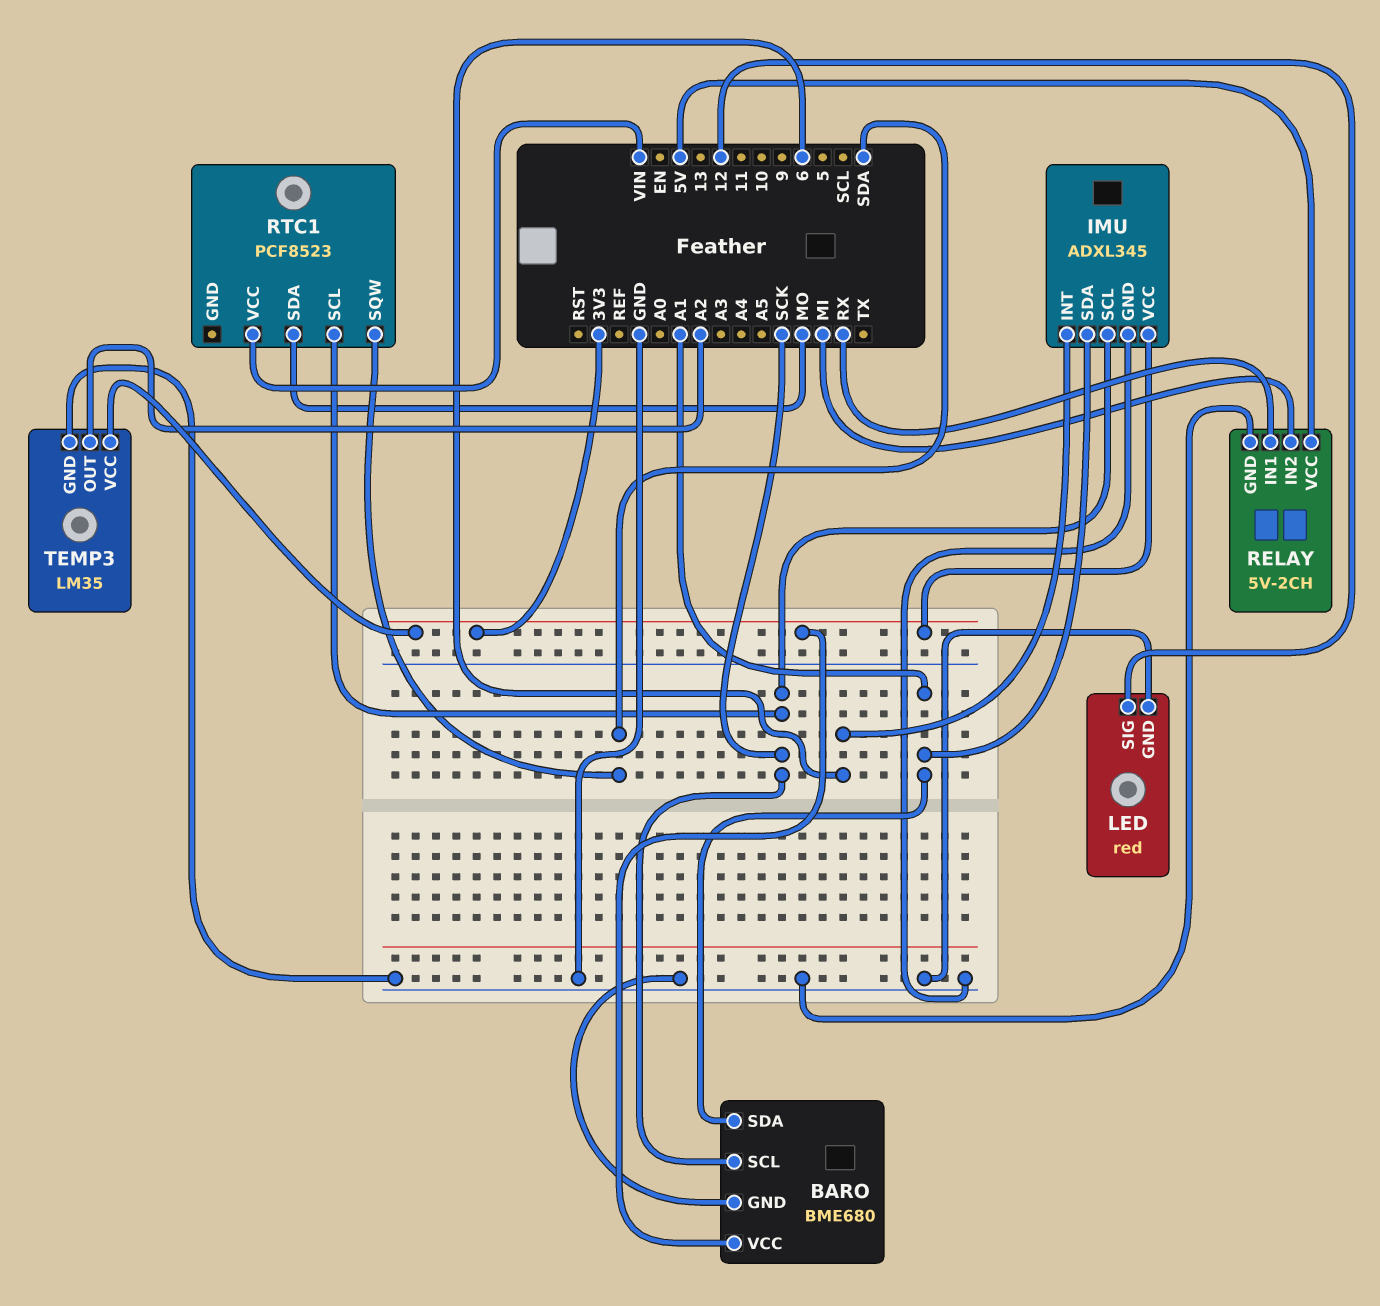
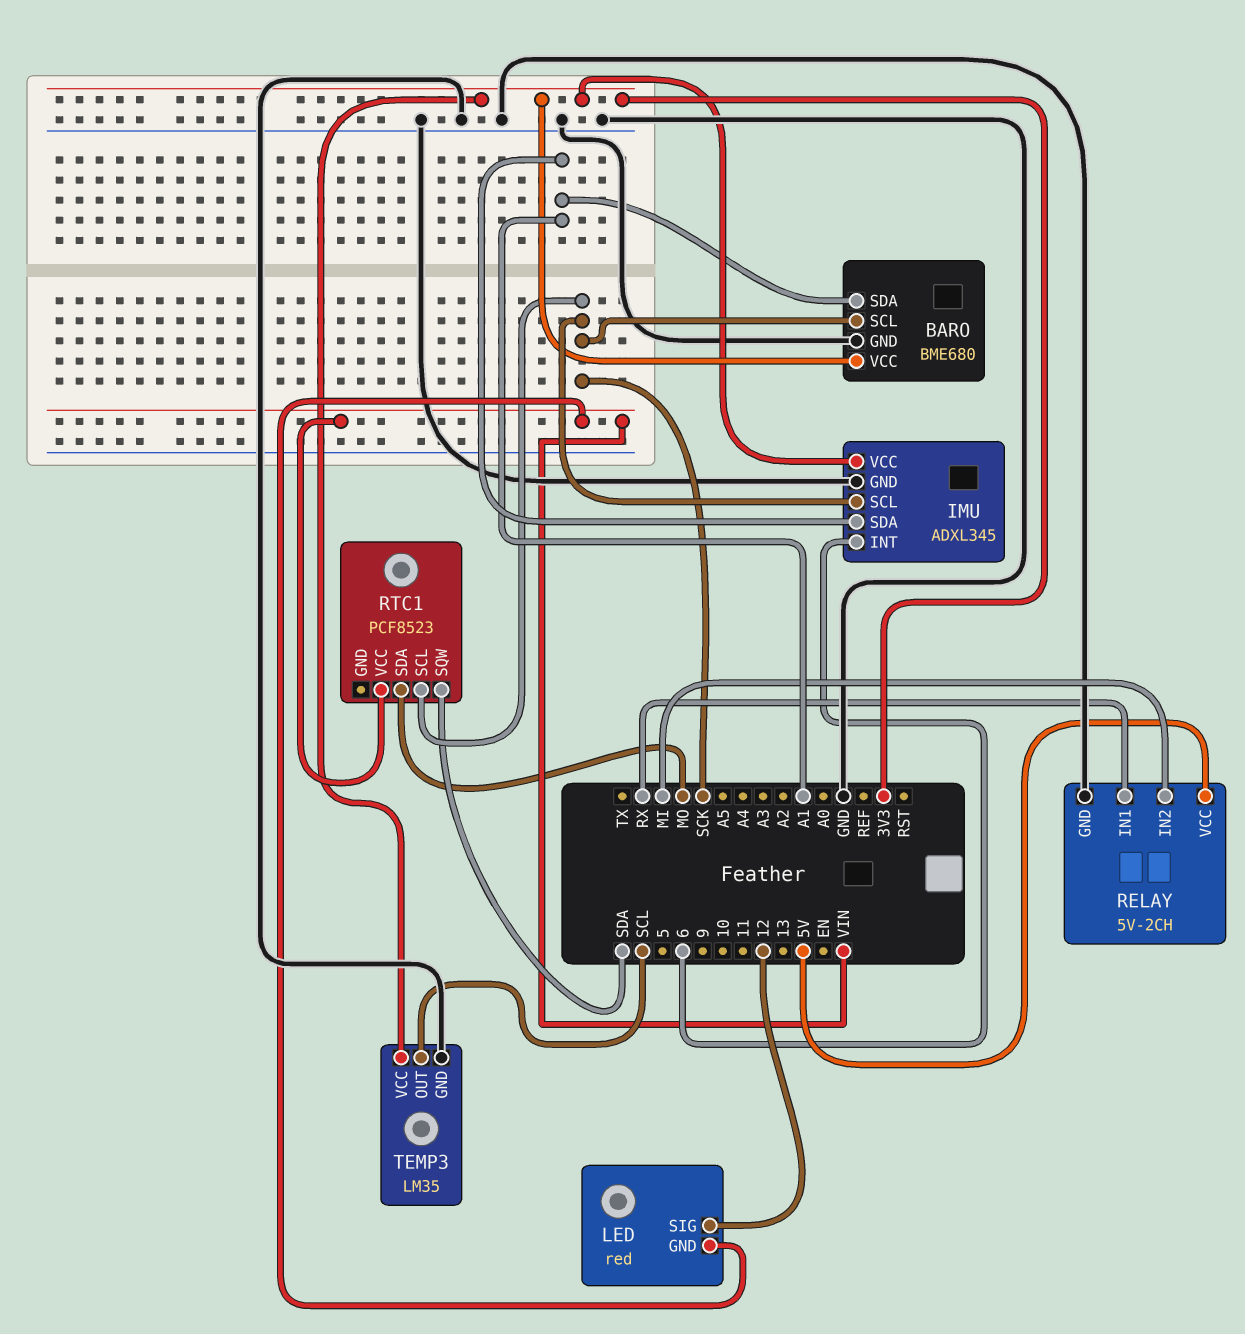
LED pin GND: GND -> VIN
TEMP3 pin OUT: A2 -> SCL

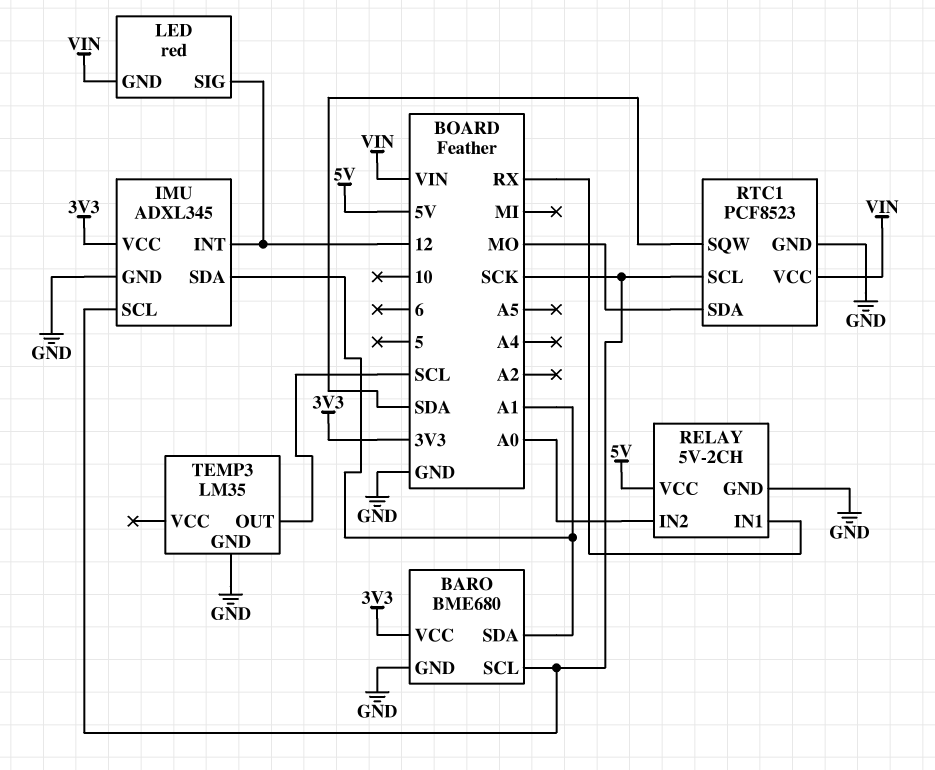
IMU pin INT: 6 -> 12
RELAY pin IN2: MI -> A0
RTC1 pin GND: none -> GND
TEMP3 pin VCC: 3V3 -> none

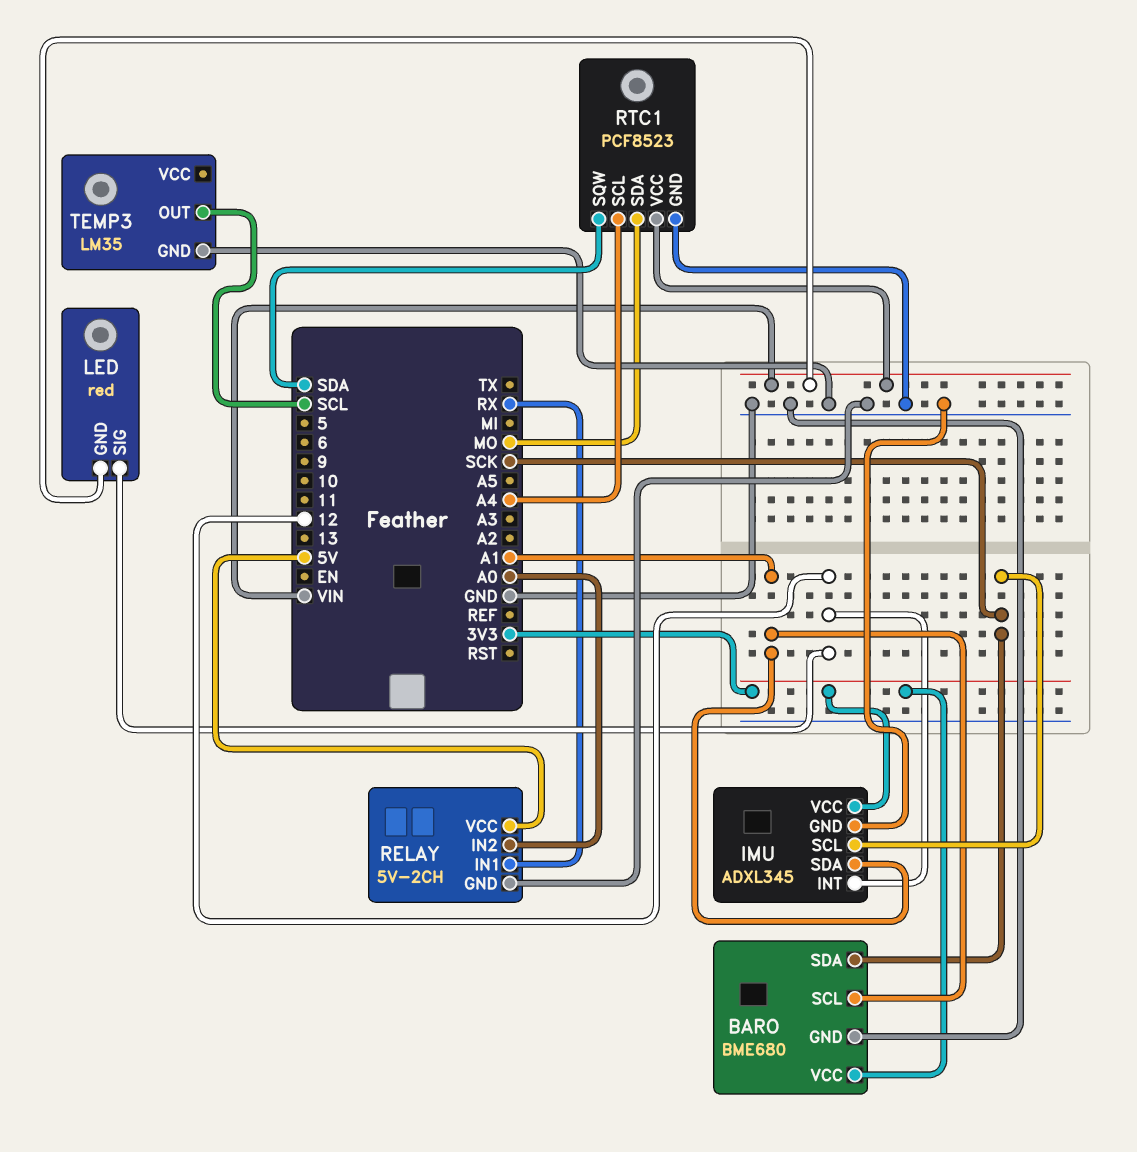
BARO pin SCL: SCK -> A1
BARO pin SDA: A1 -> SCK
RTC1 pin SCL: SCK -> A4

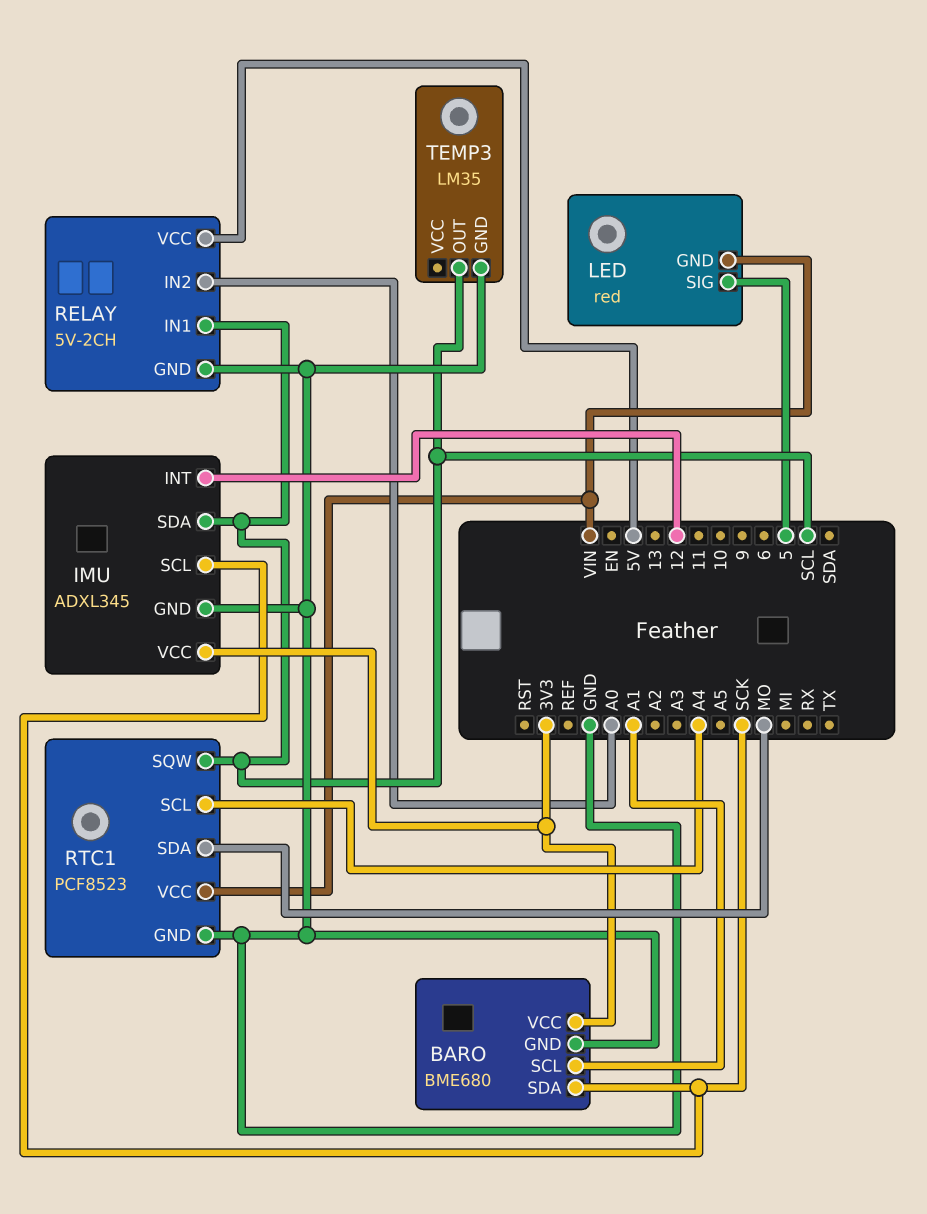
IMU pin SDA: A1 -> SCL
LED pin SIG: 12 -> 5
RELAY pin IN1: RX -> SCL
RTC1 pin SQW: SDA -> SCL

